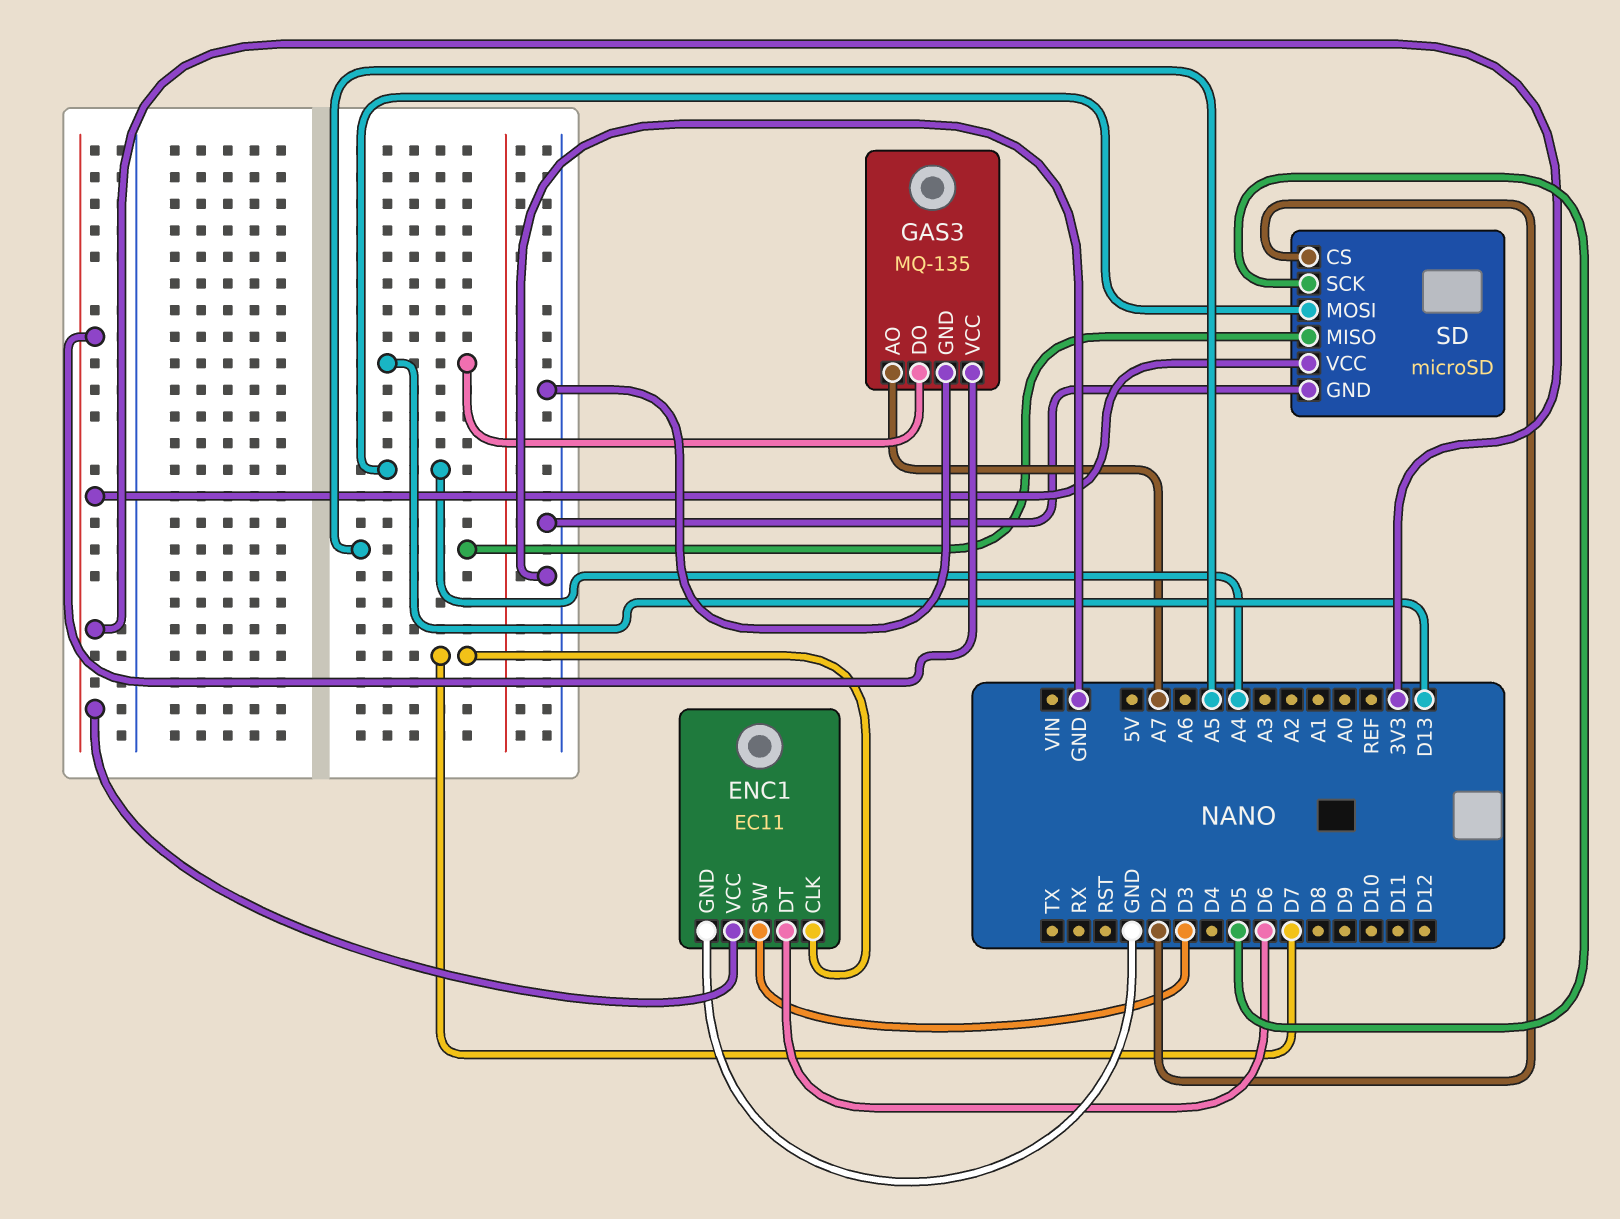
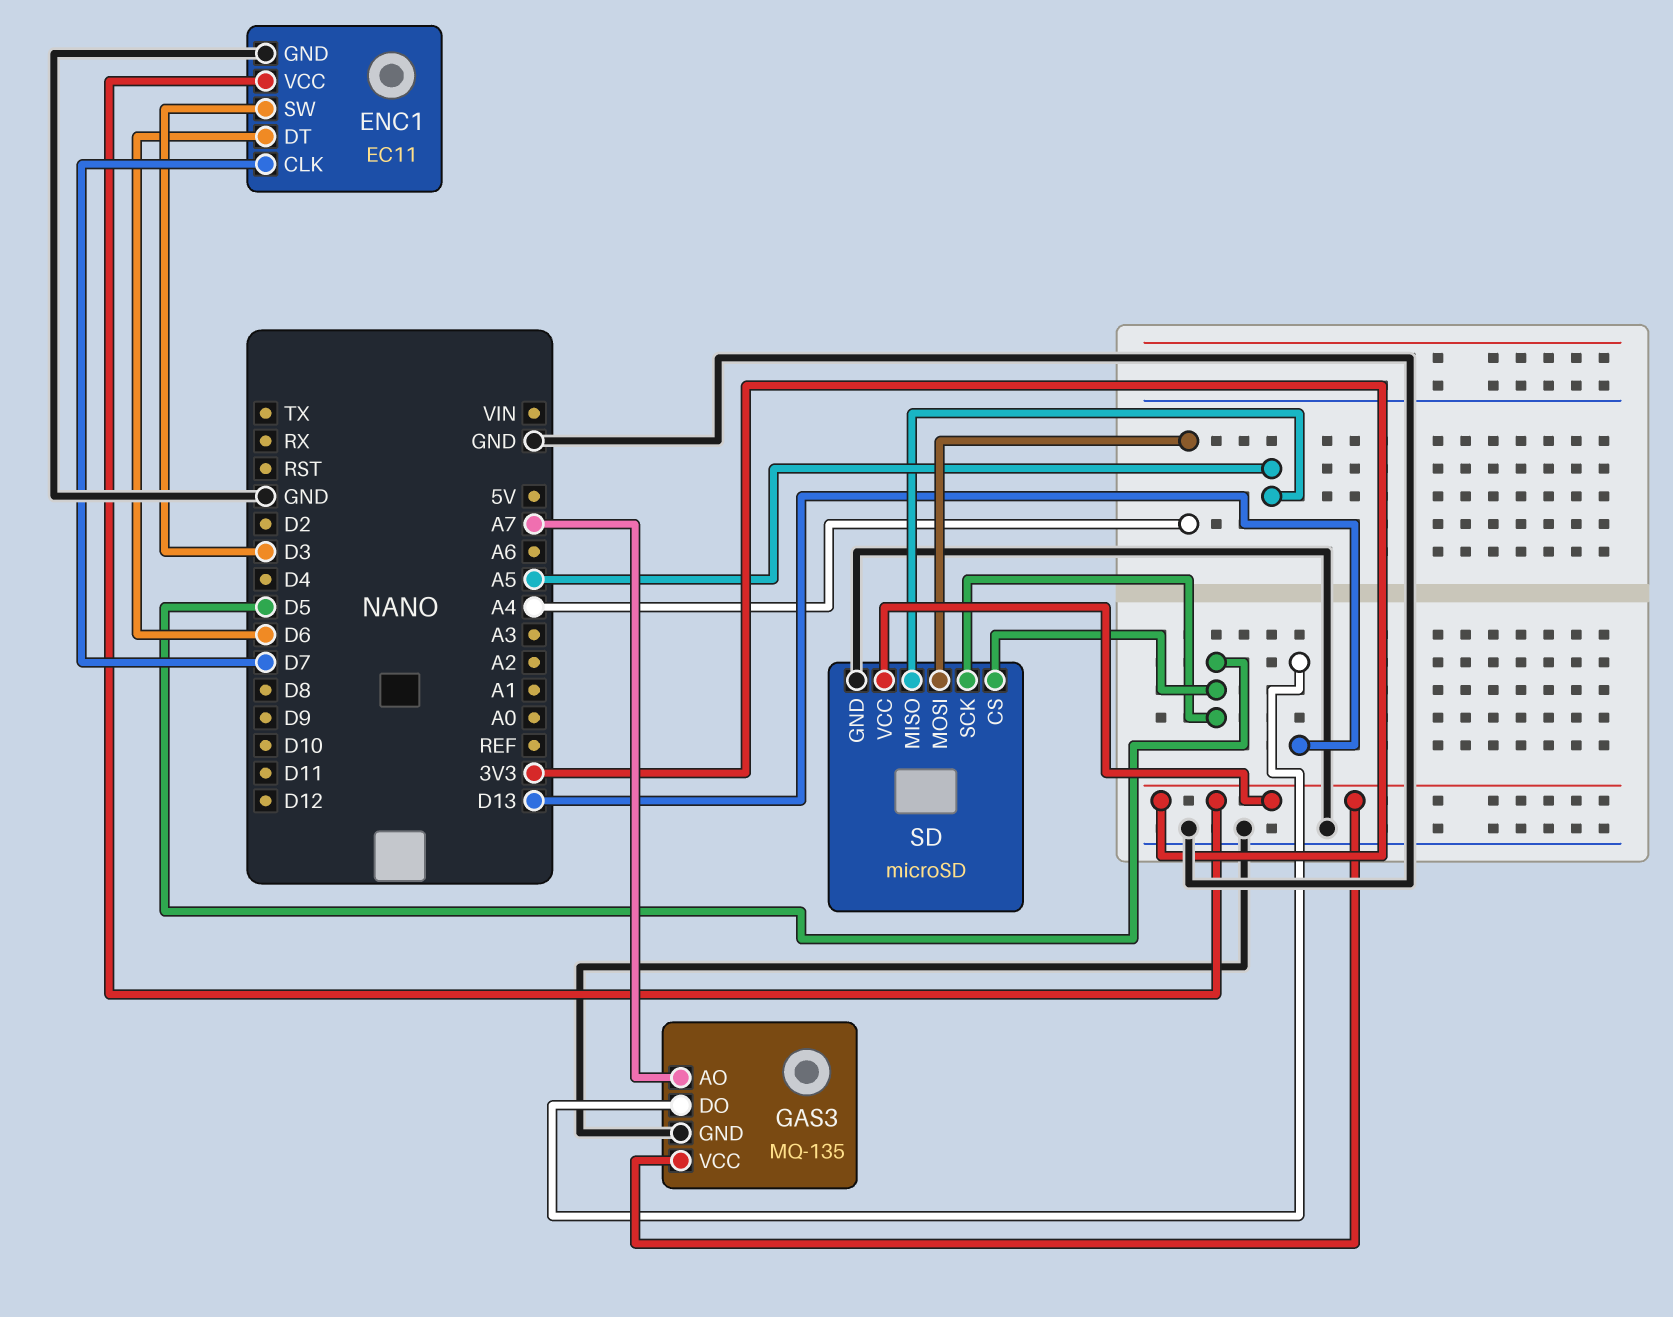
SD pin CS: D2 -> D5

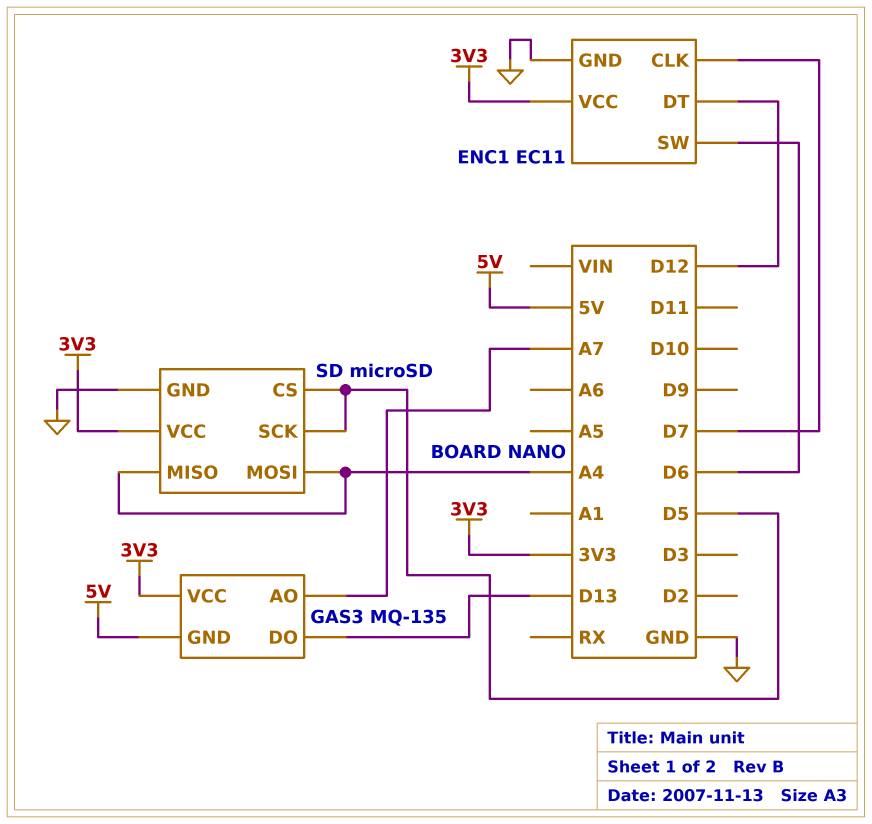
ENC1 pin DT: D6 -> D12
ENC1 pin SW: D3 -> D6
GAS3 pin GND: GND -> 5V
SD pin MISO: A5 -> A4

